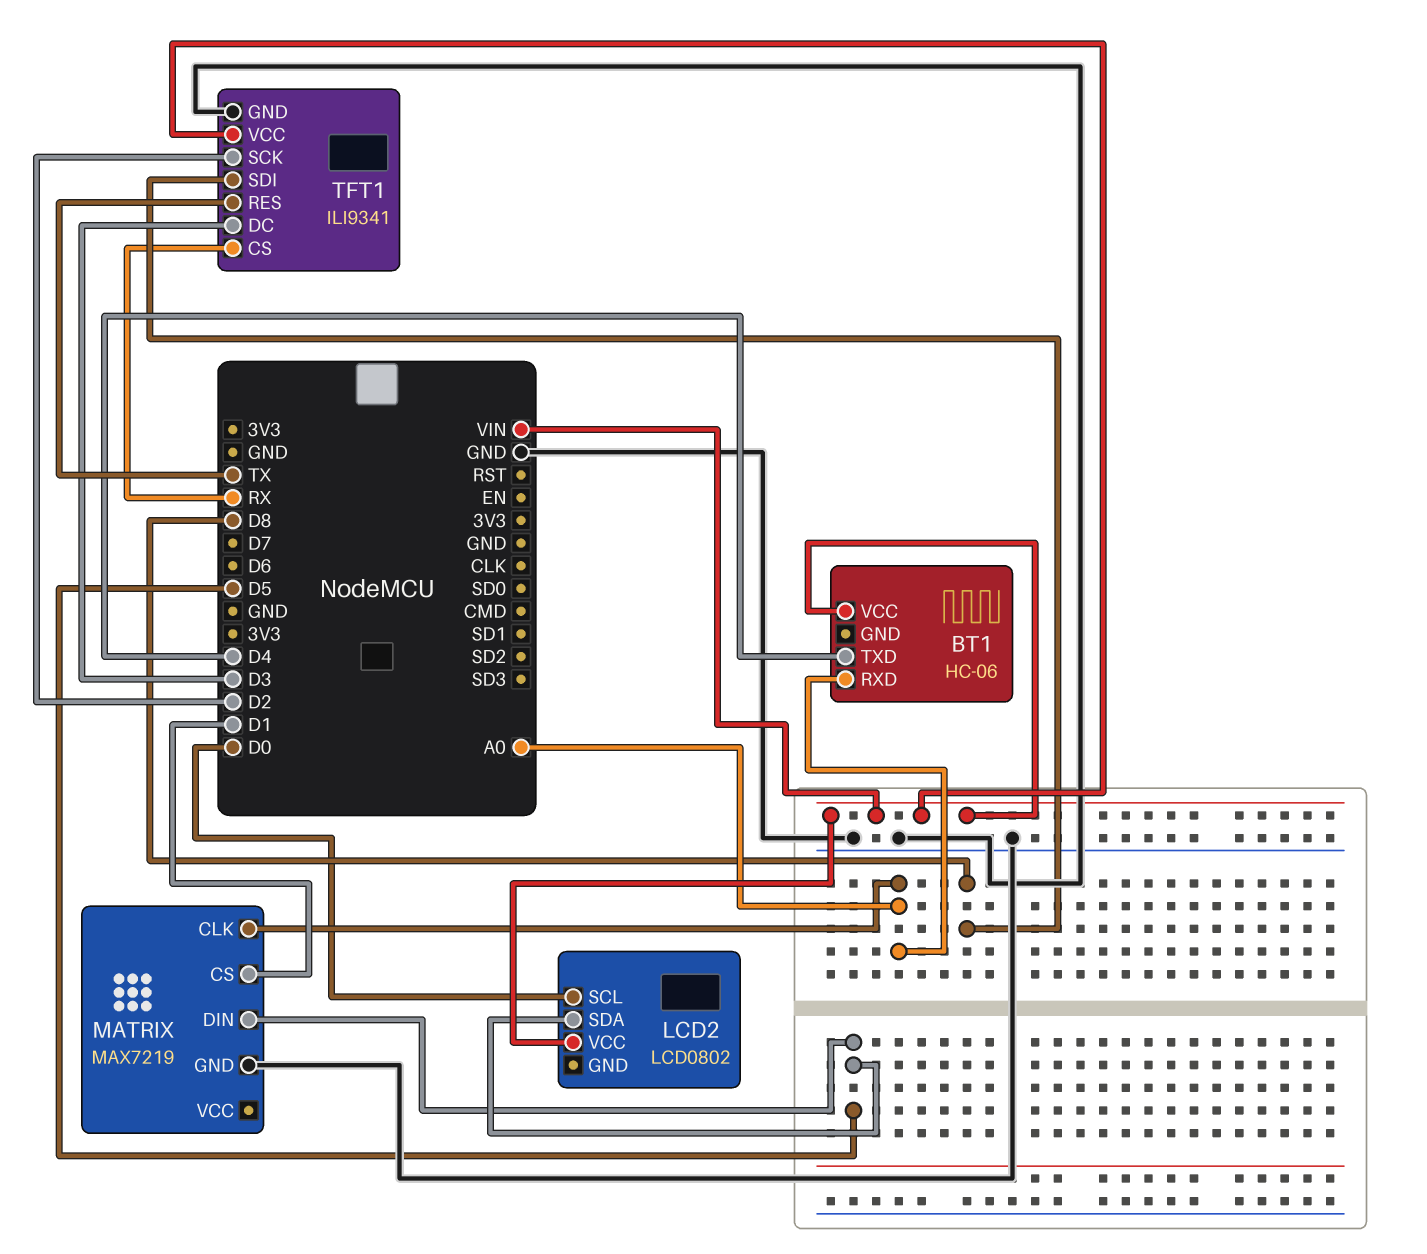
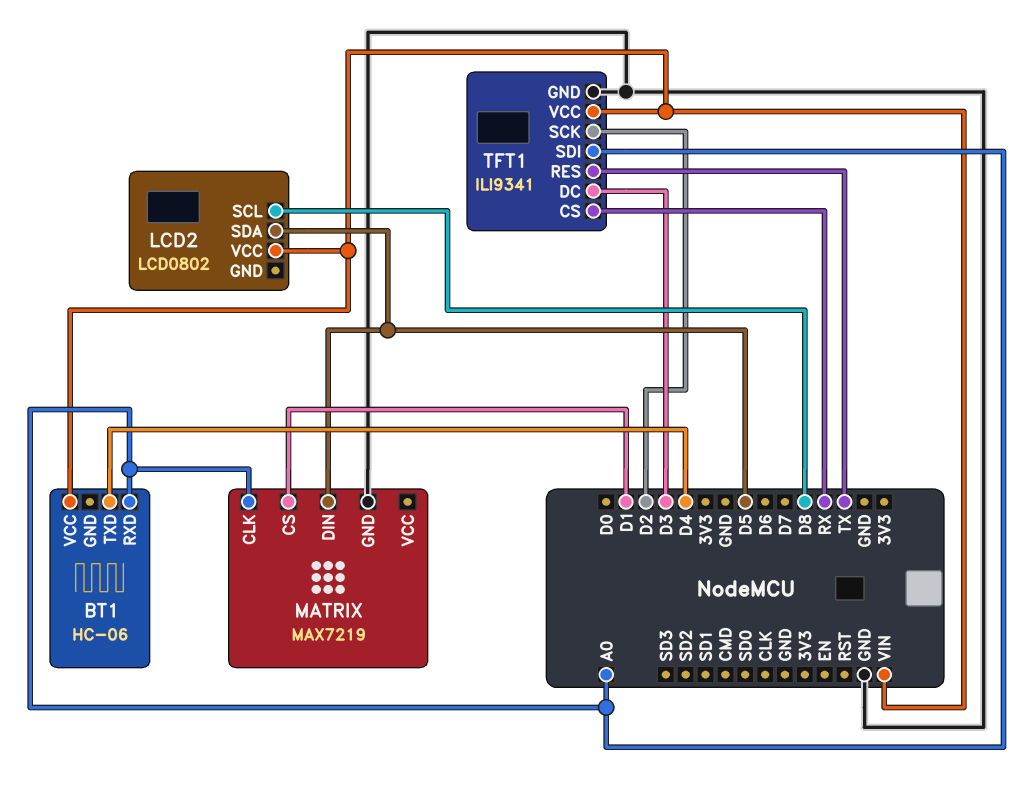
LCD2 pin SCL: D0 -> D8
TFT1 pin SDI: D8 -> A0

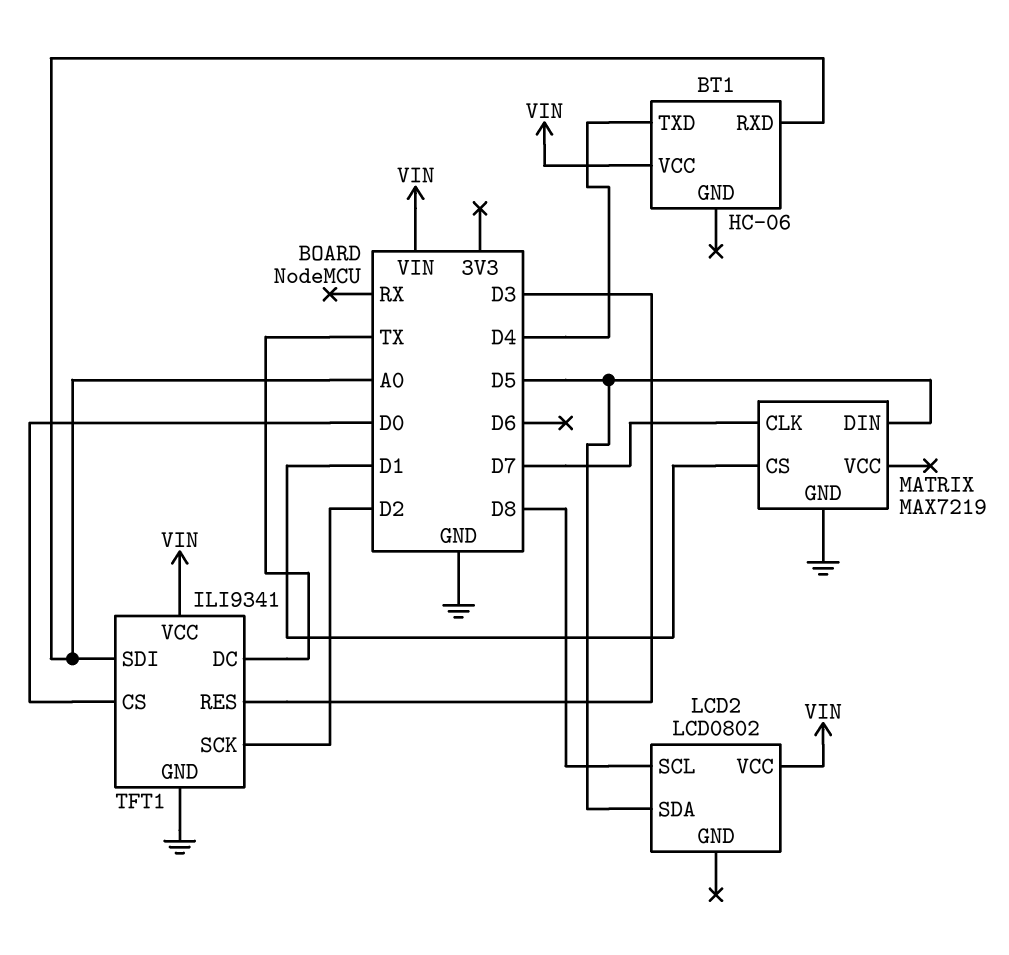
MATRIX pin CLK: A0 -> D7
TFT1 pin CS: RX -> D0
TFT1 pin DC: D3 -> TX
TFT1 pin RES: TX -> D3

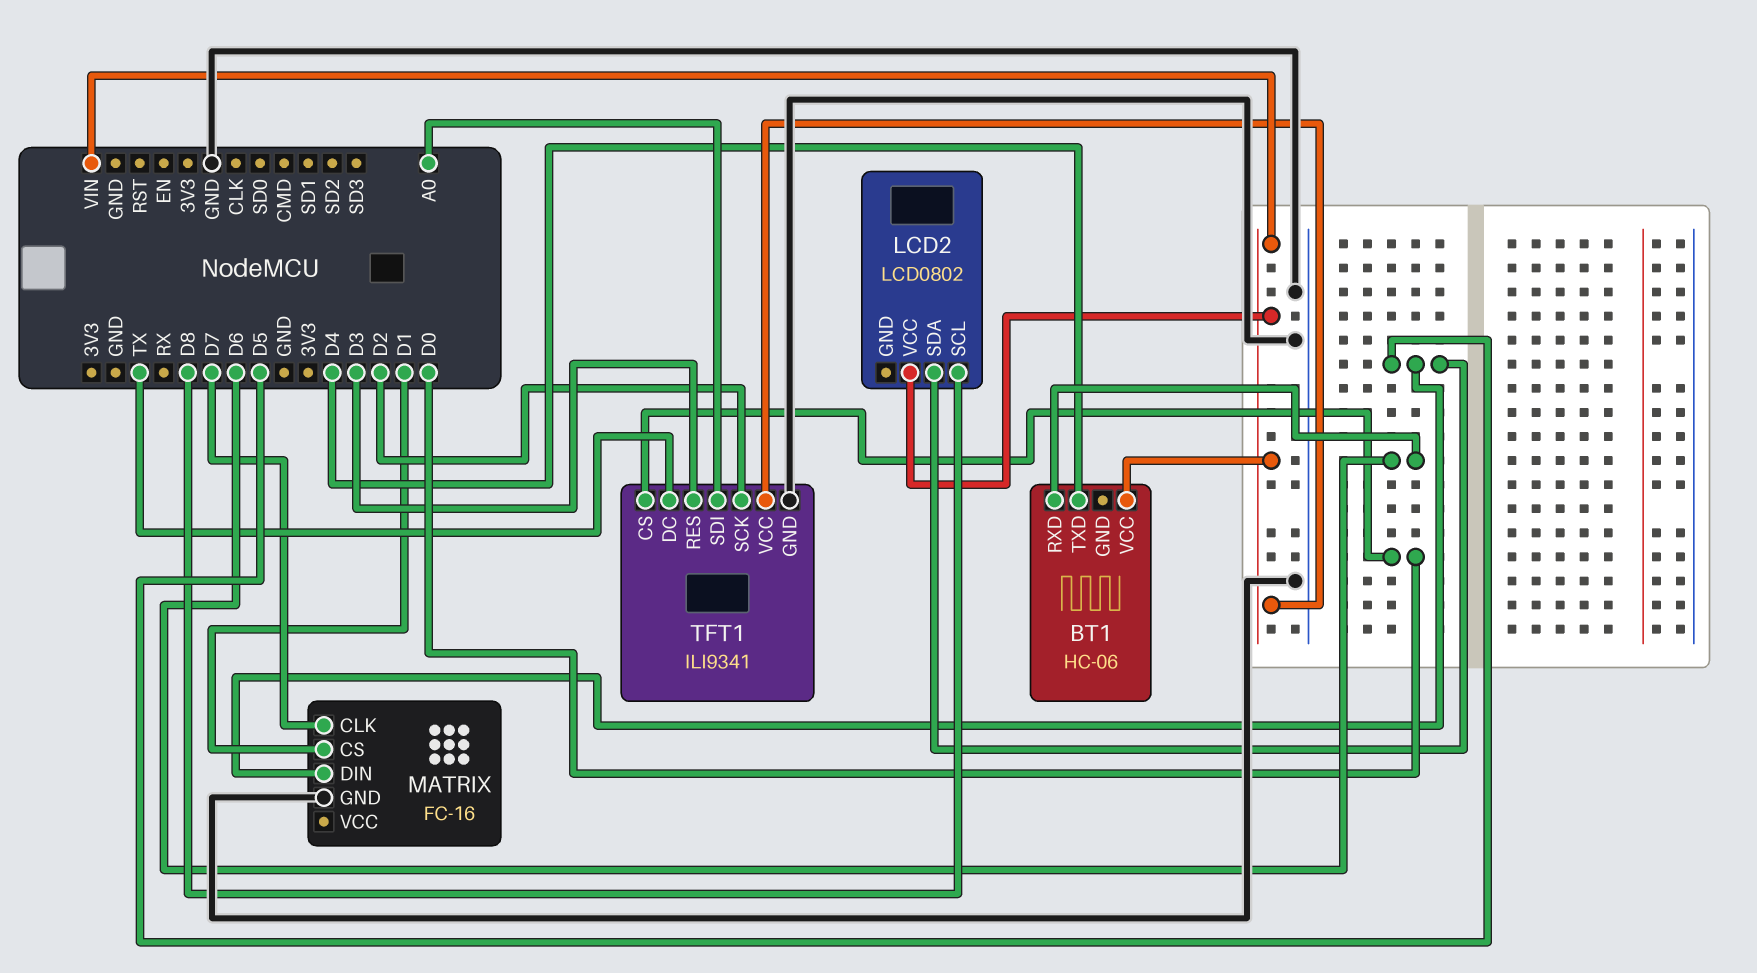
BT1 pin RXD: A0 -> D6
MATRIX: MAX7219 -> FC-16

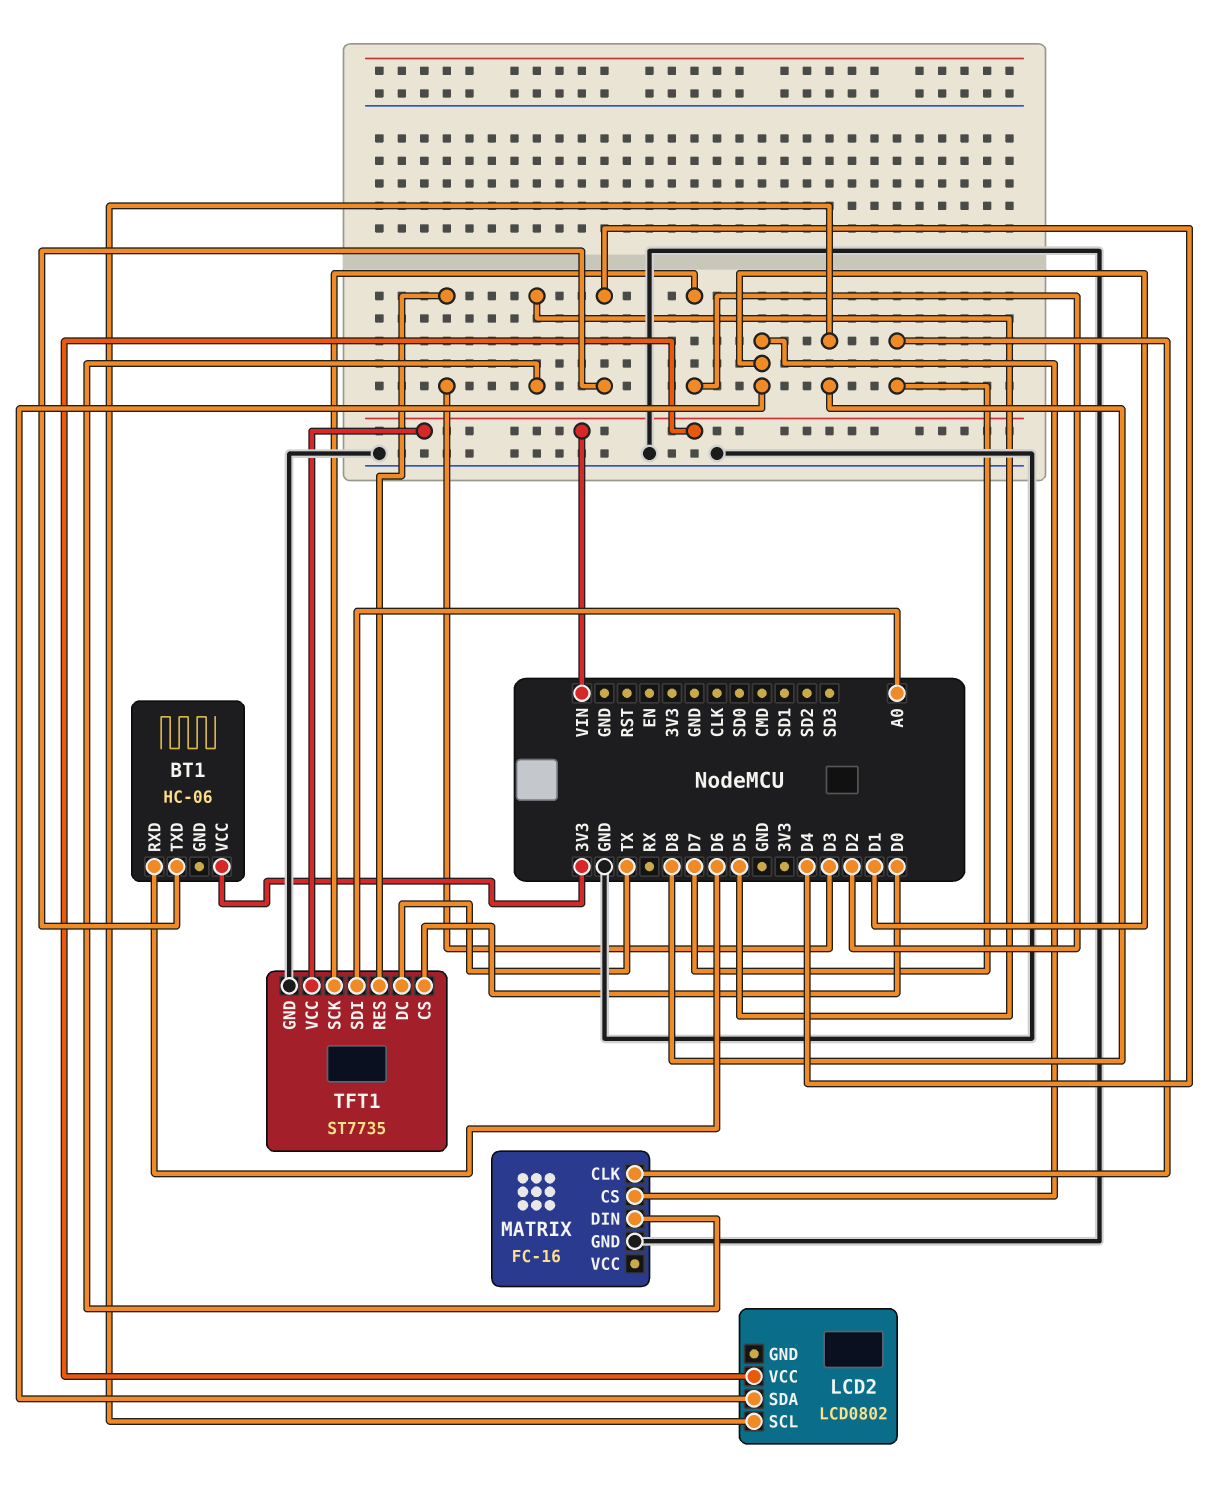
BT1 pin VCC: VIN -> 3V3
LCD2 pin SDA: D5 -> D1
TFT1: ILI9341 -> ST7735

